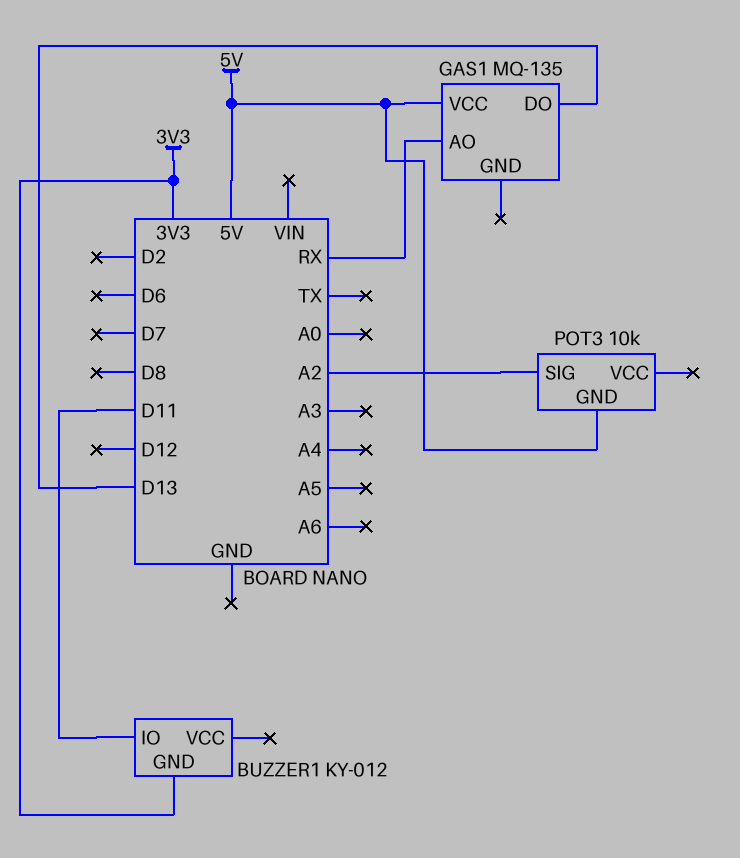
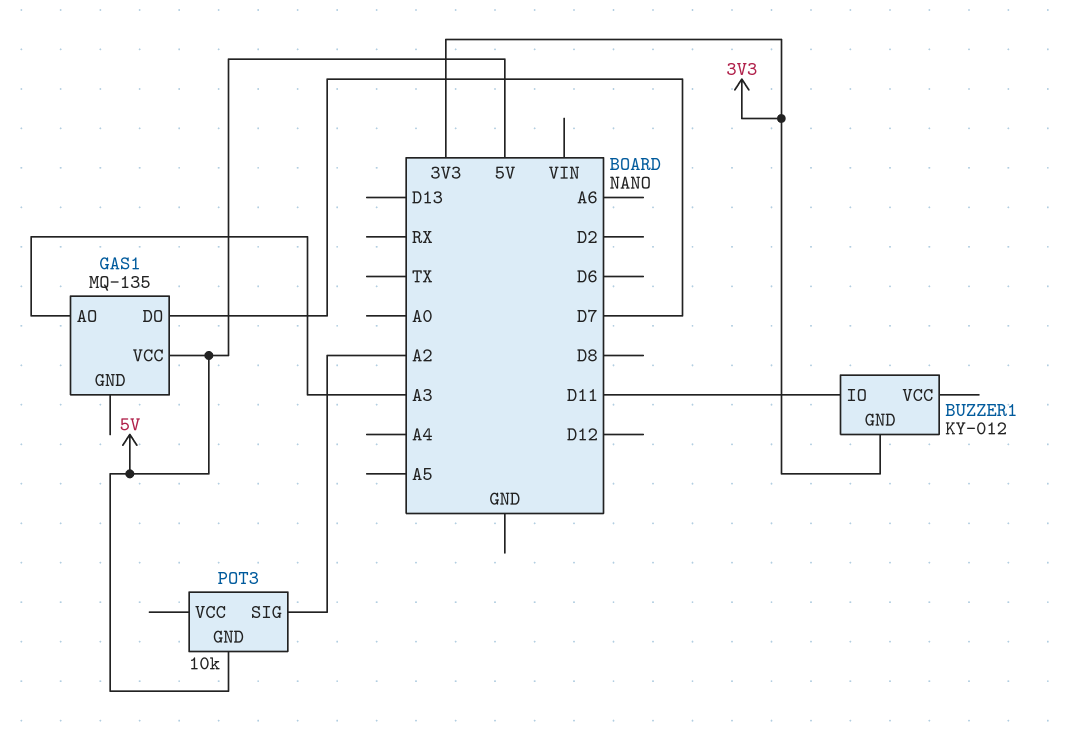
GAS1 pin AO: RX -> A3
GAS1 pin DO: D13 -> D7

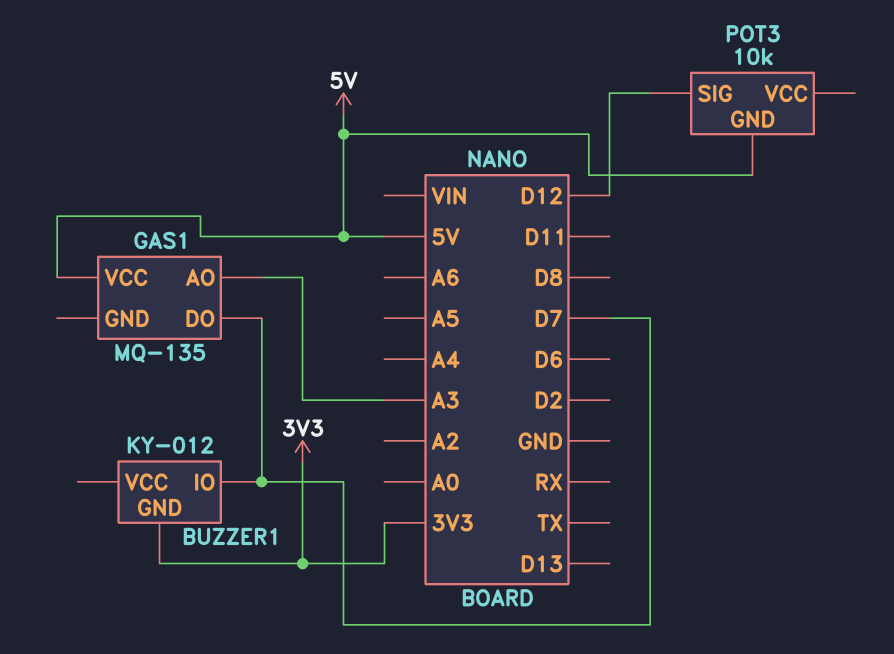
BUZZER1 pin IO: D11 -> D7
POT3 pin SIG: A2 -> D12

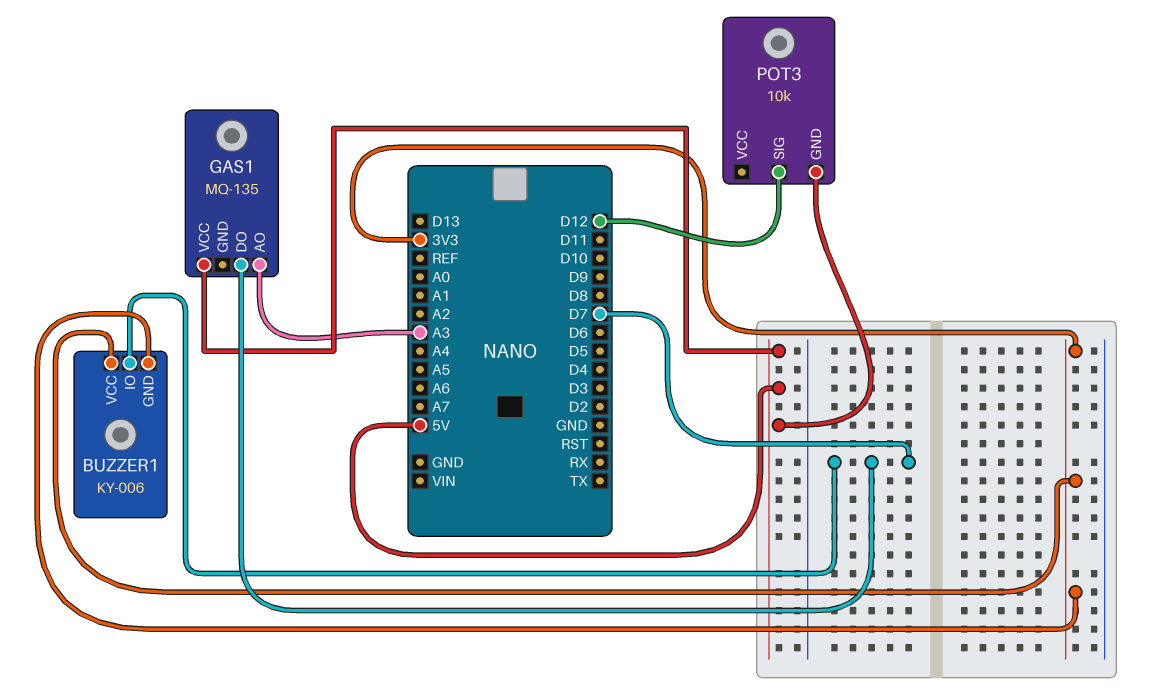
BUZZER1: KY-012 -> KY-006
BUZZER1 pin VCC: none -> 3V3

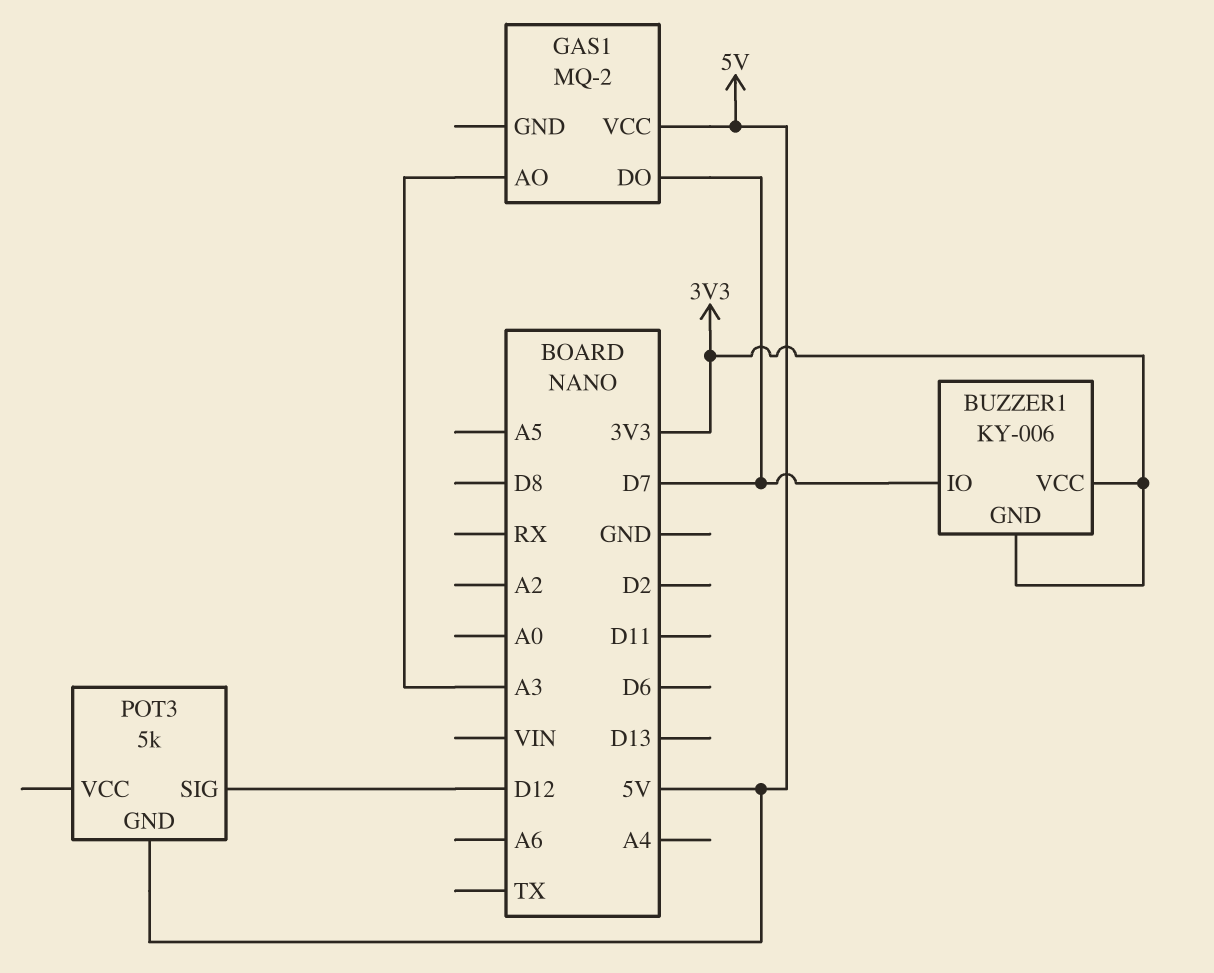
GAS1: MQ-135 -> MQ-2
POT3: 10k -> 5k

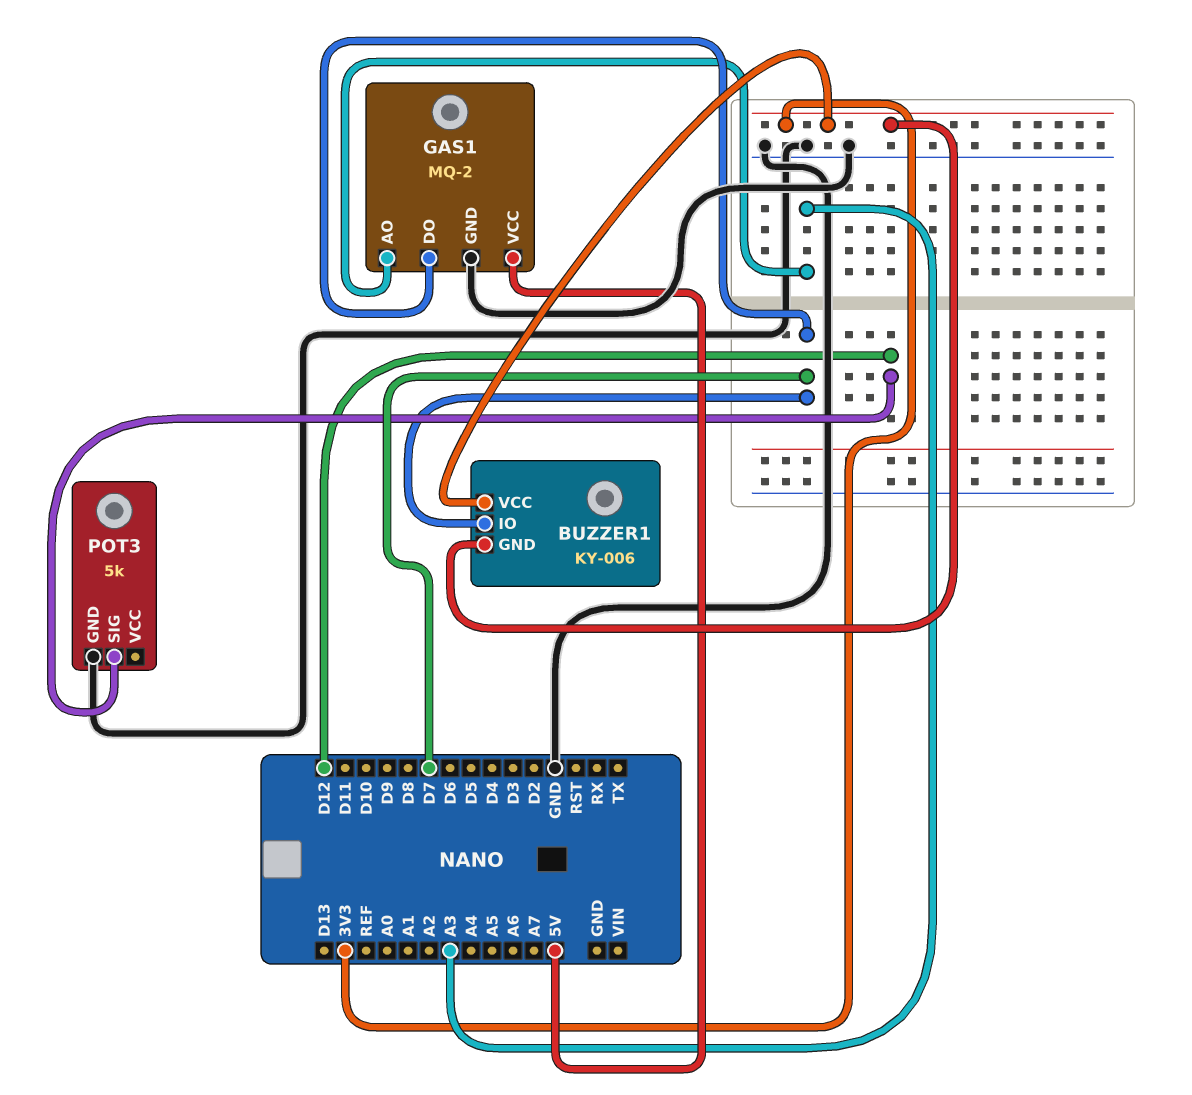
GAS1 pin GND: none -> GND
POT3 pin GND: 5V -> GND

